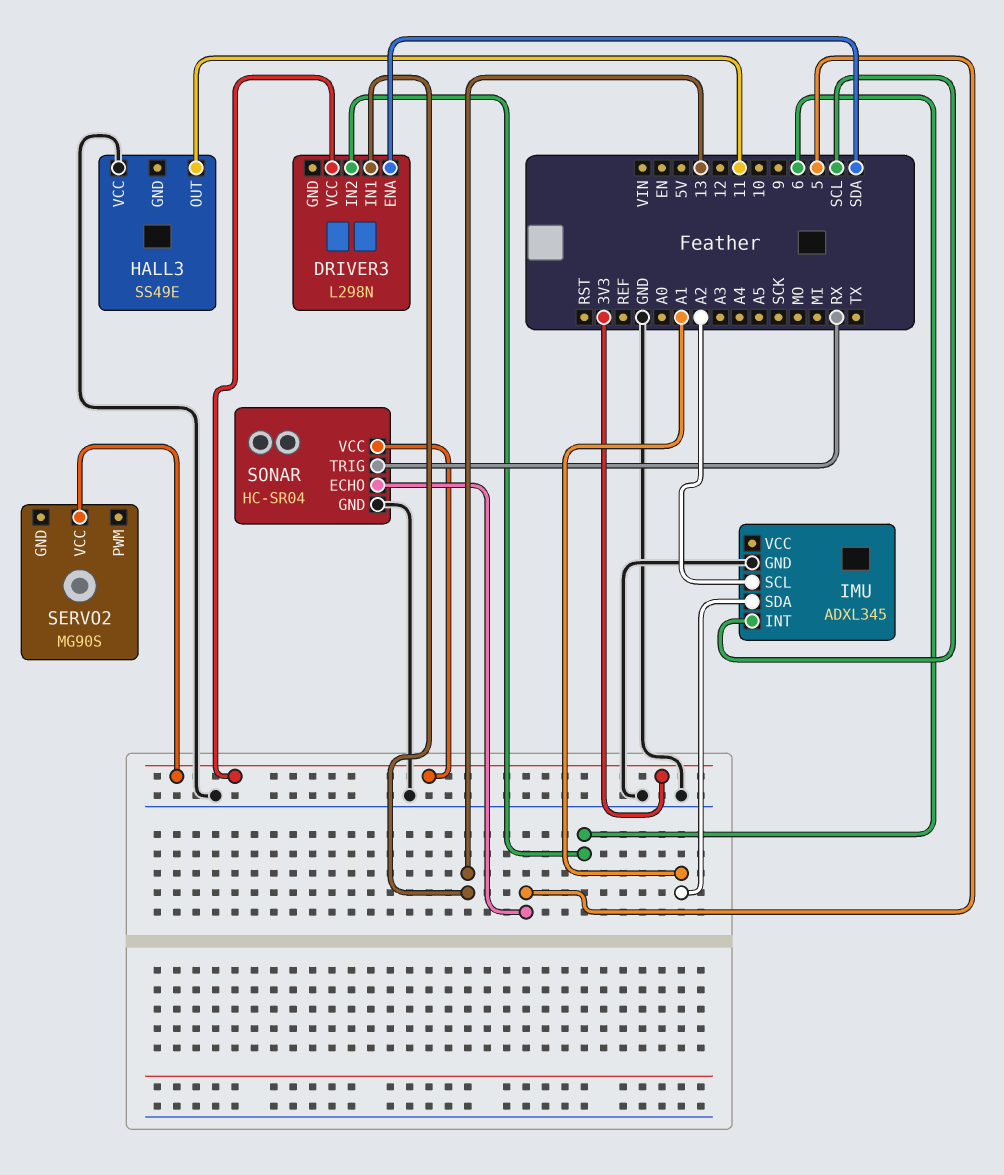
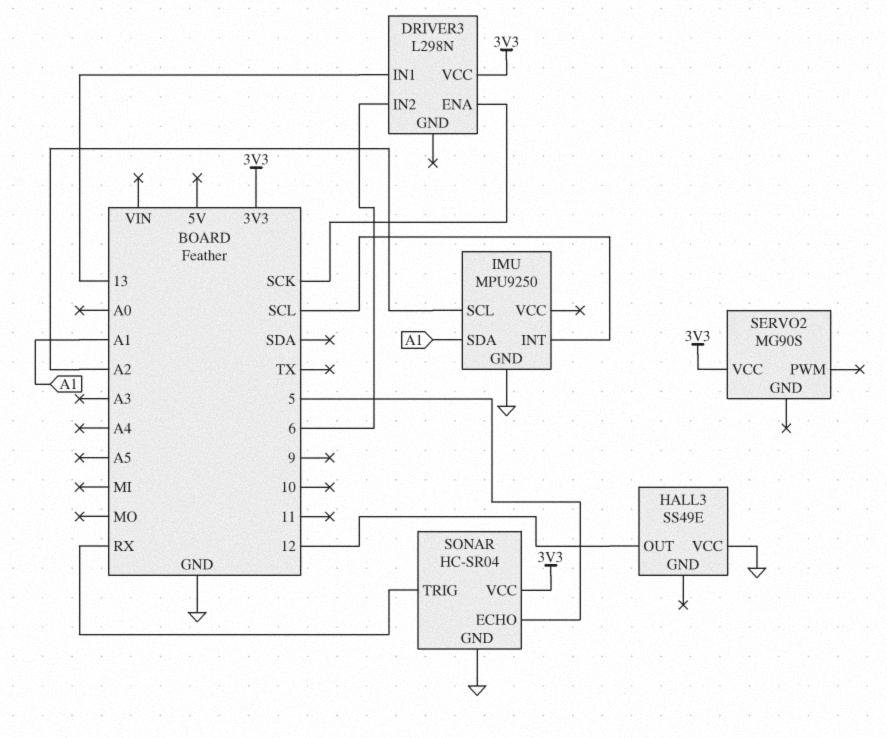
DRIVER3 pin ENA: SDA -> SCK
HALL3 pin OUT: 11 -> 12
IMU: ADXL345 -> MPU9250

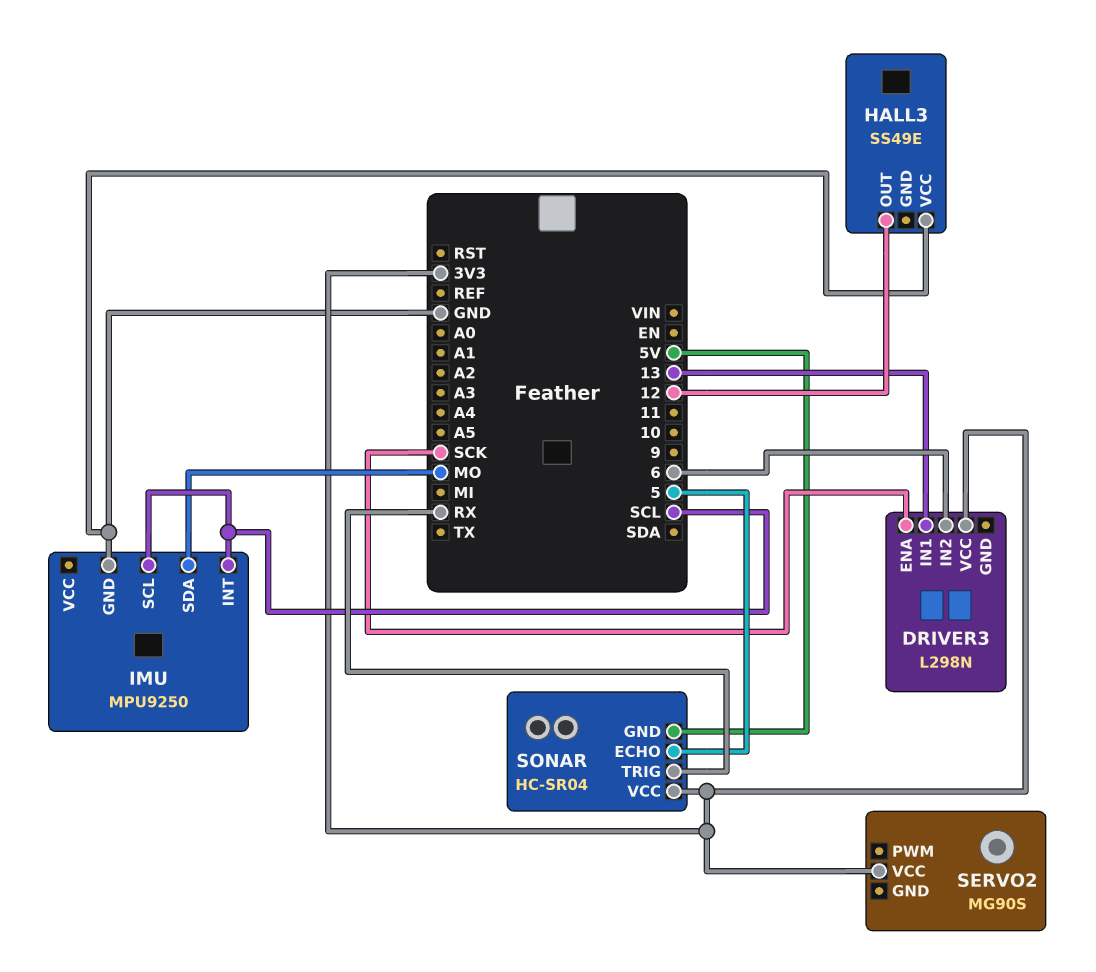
IMU pin SCL: A2 -> SCL
IMU pin SDA: A1 -> MO
SONAR pin GND: GND -> 5V

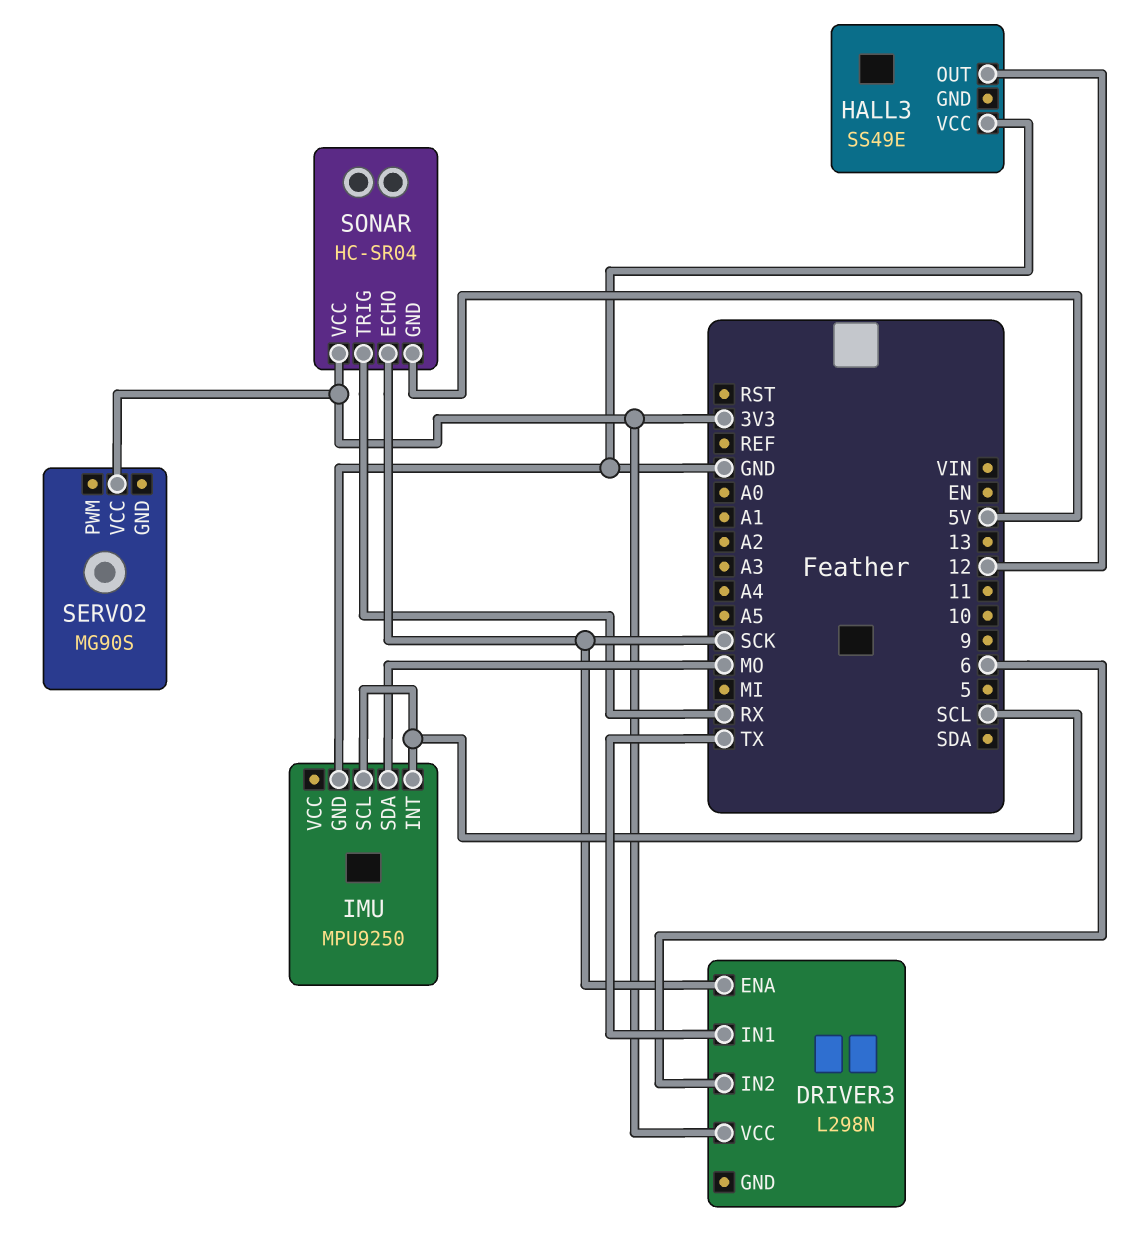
DRIVER3 pin IN1: 13 -> TX
SONAR pin ECHO: 5 -> SCK

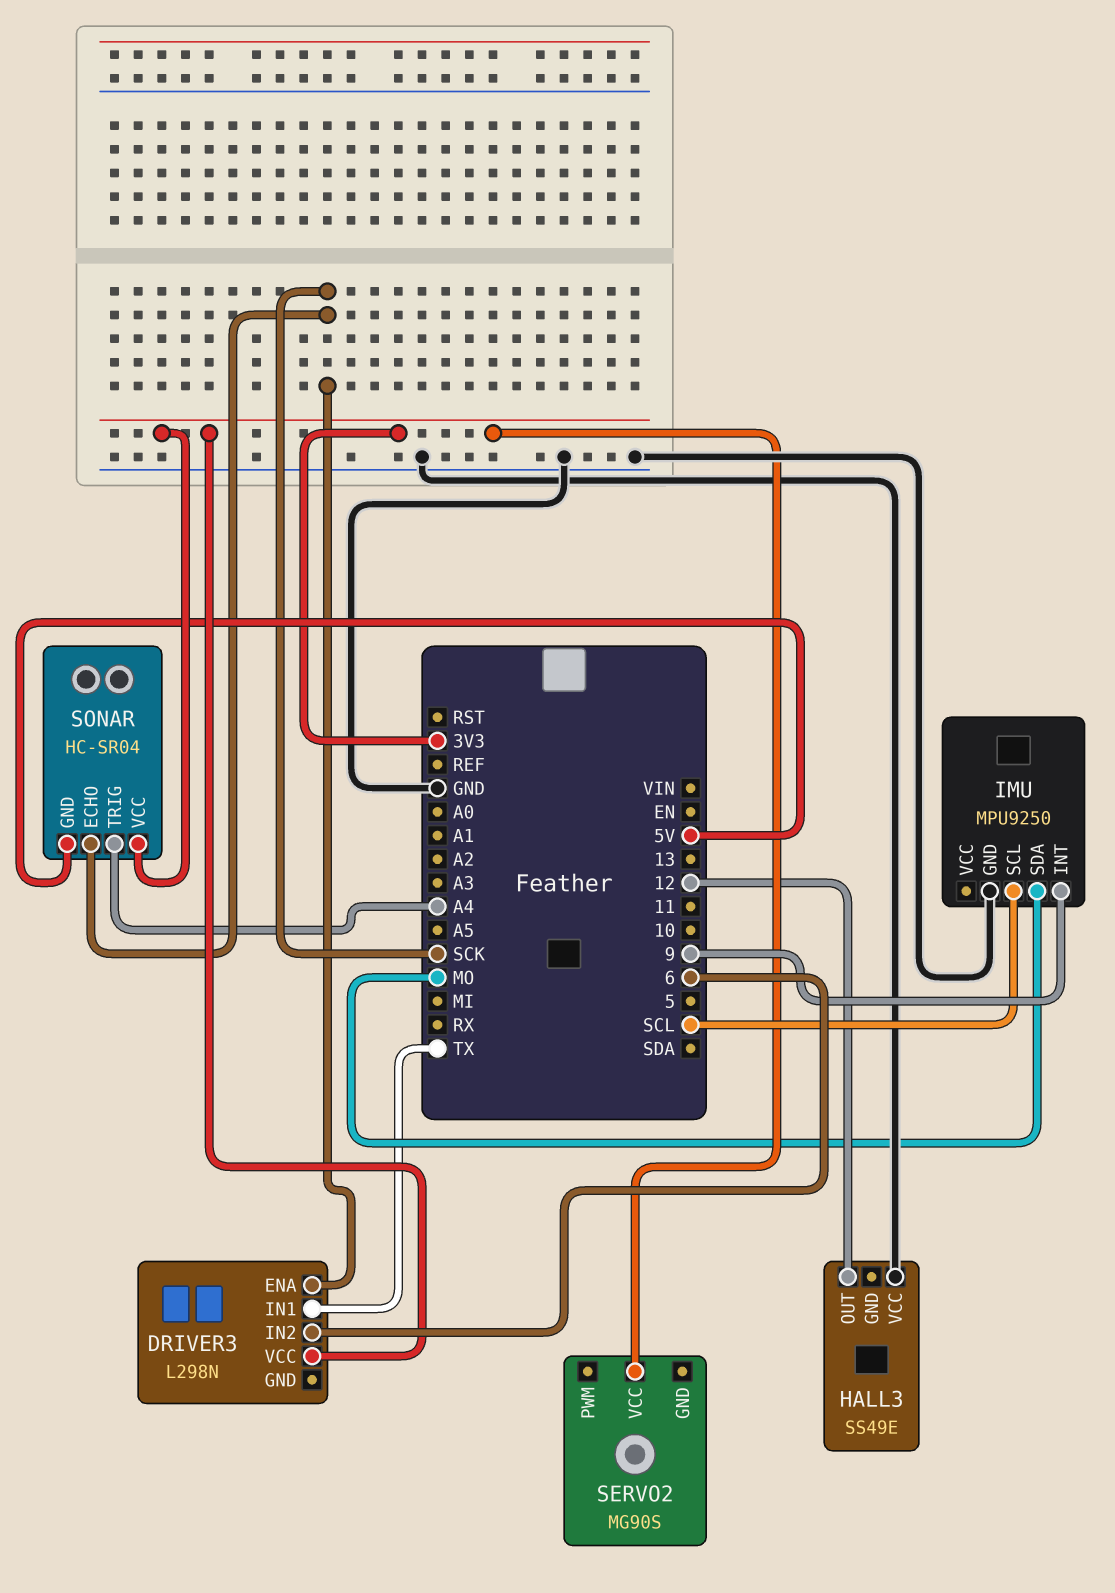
IMU pin INT: SCL -> 9
SONAR pin TRIG: RX -> A4

